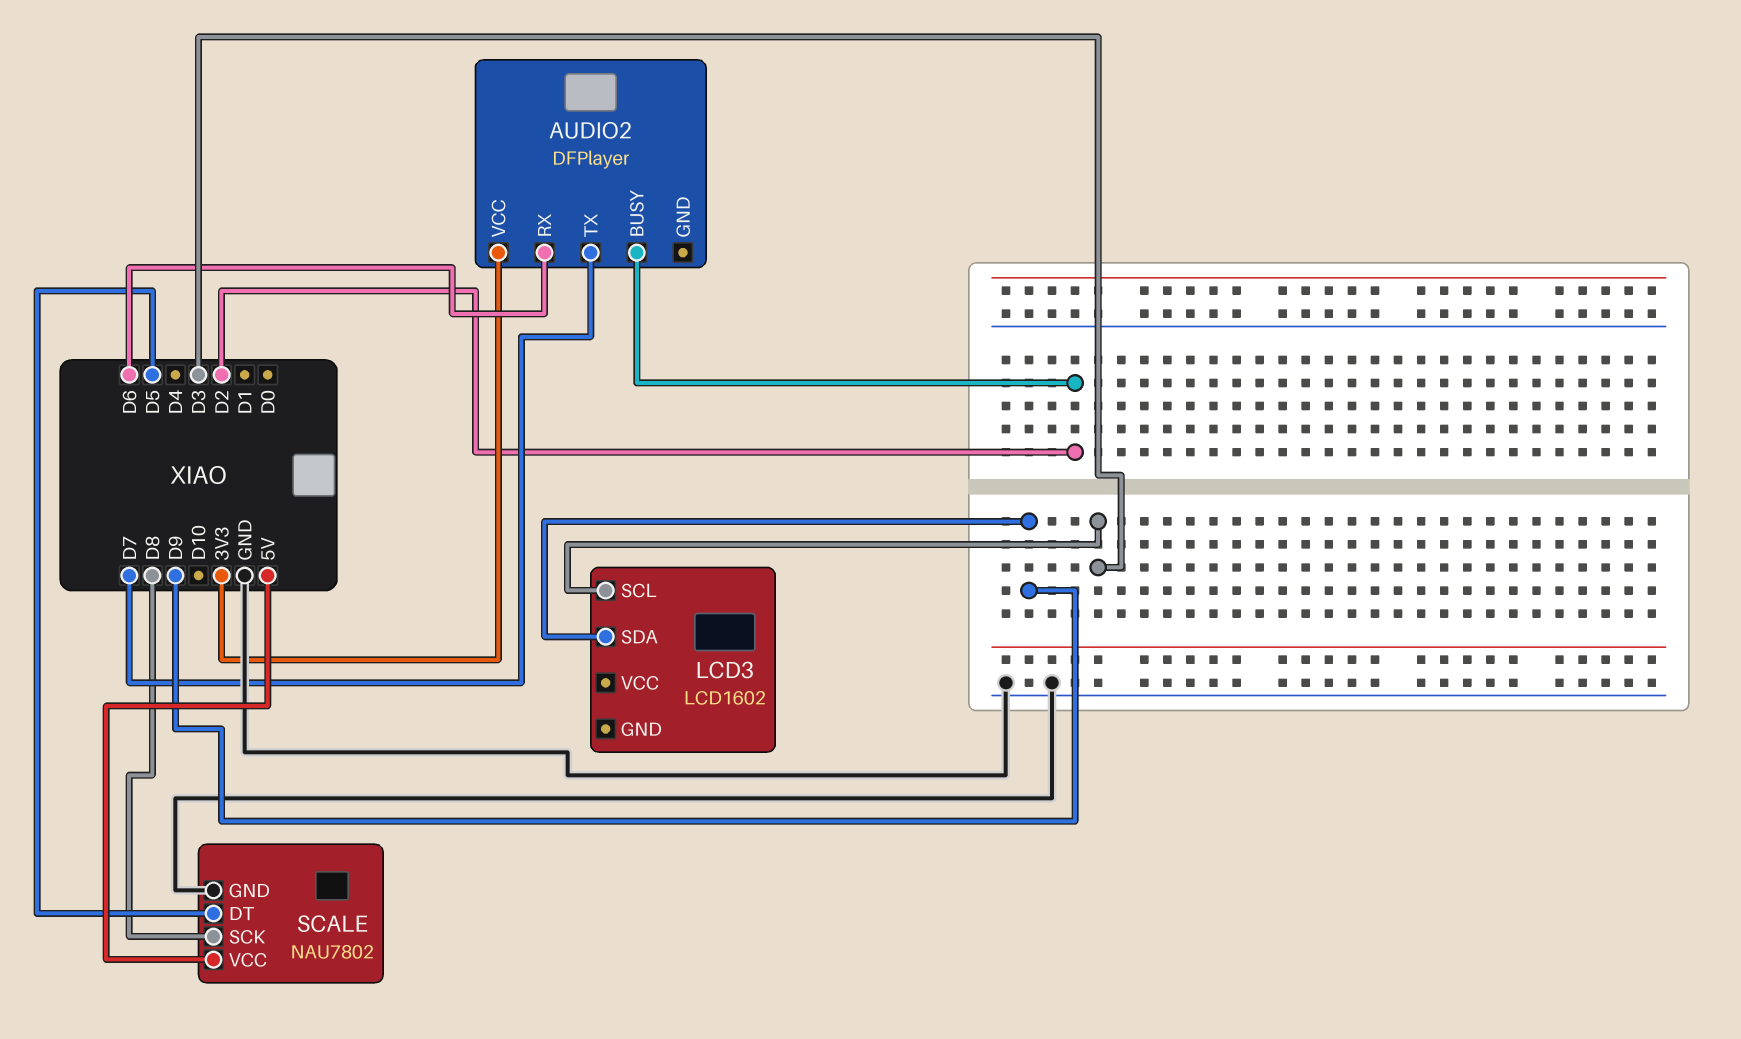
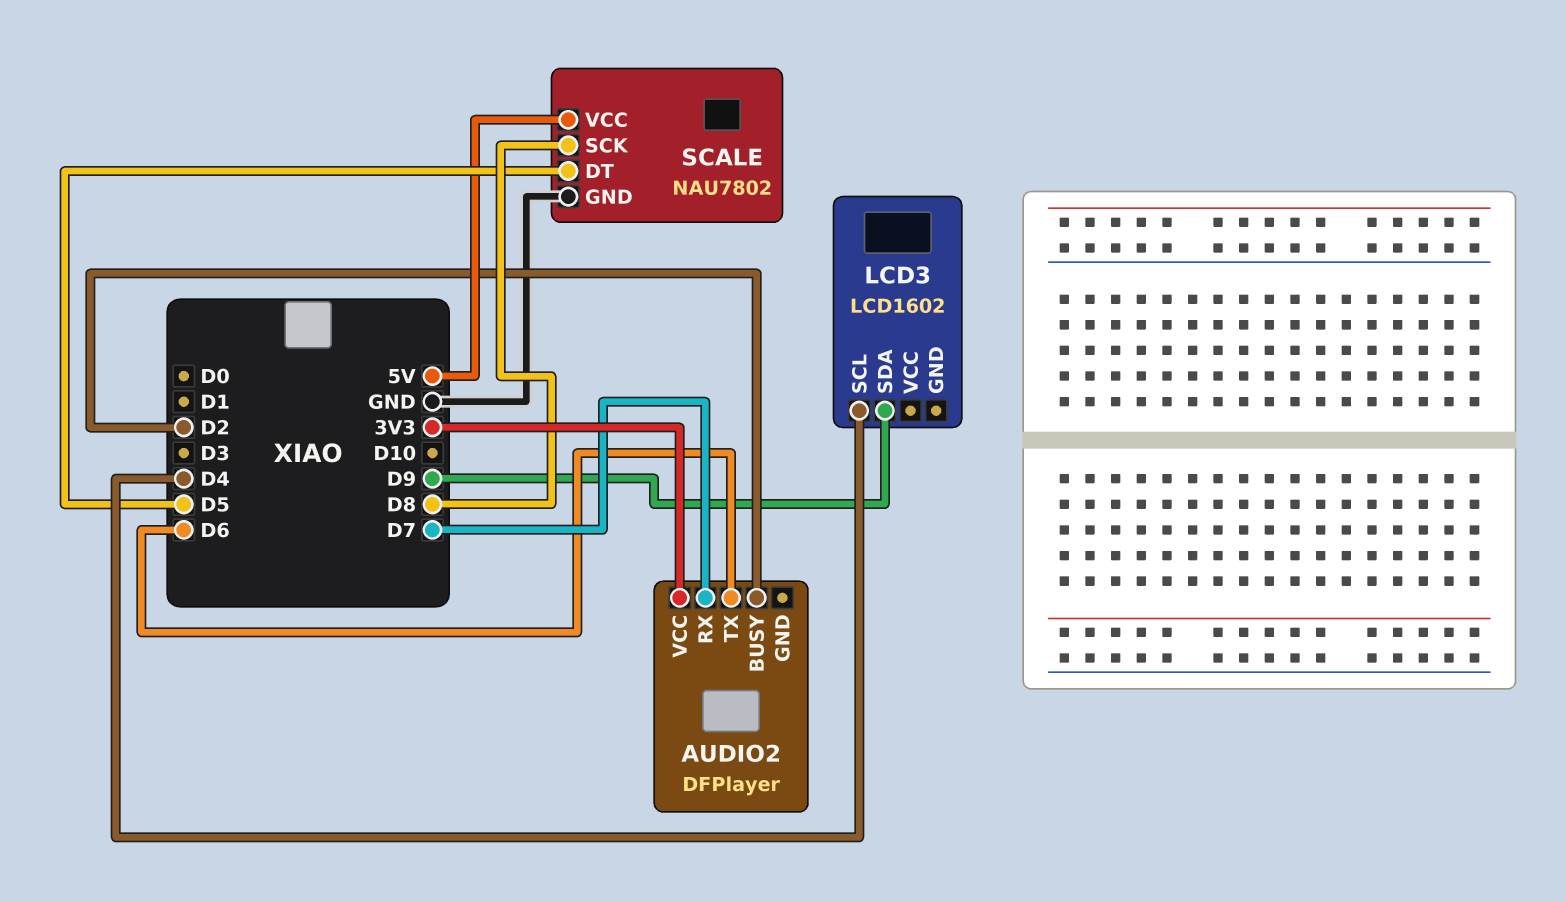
AUDIO2 pin RX: D6 -> D7
AUDIO2 pin TX: D7 -> D6
LCD3 pin SCL: D3 -> D4

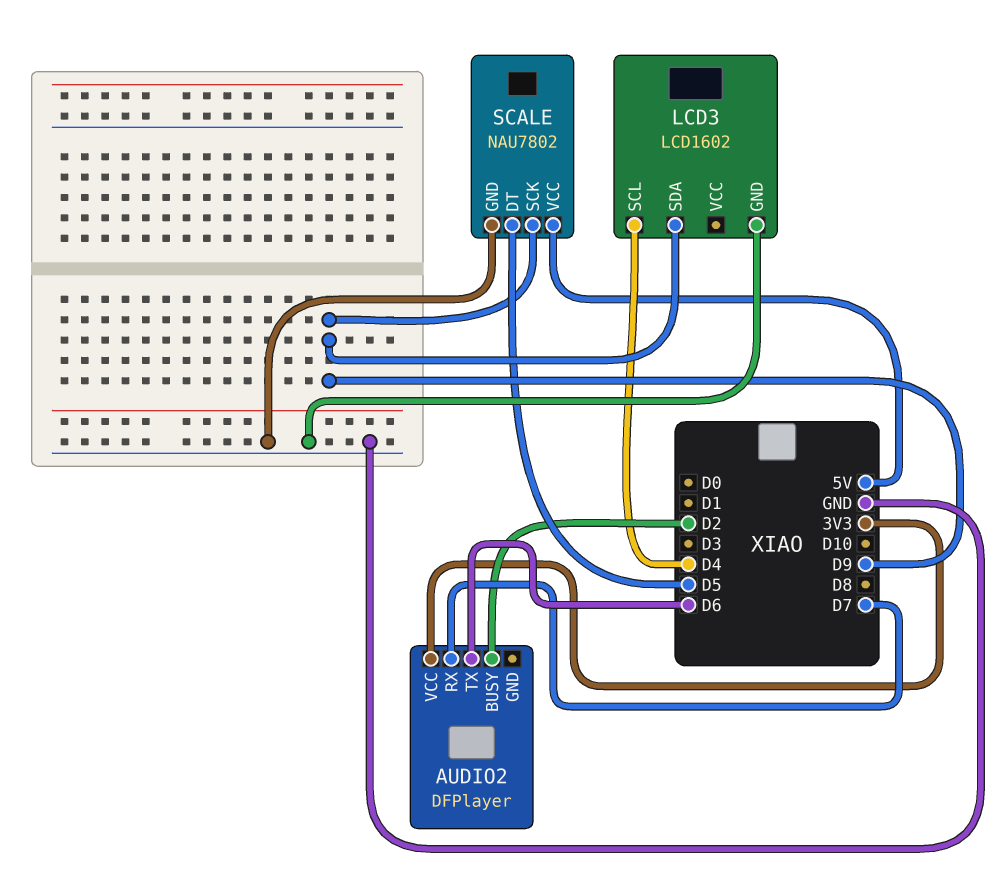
LCD3 pin GND: none -> GND
SCALE pin SCK: D8 -> D9

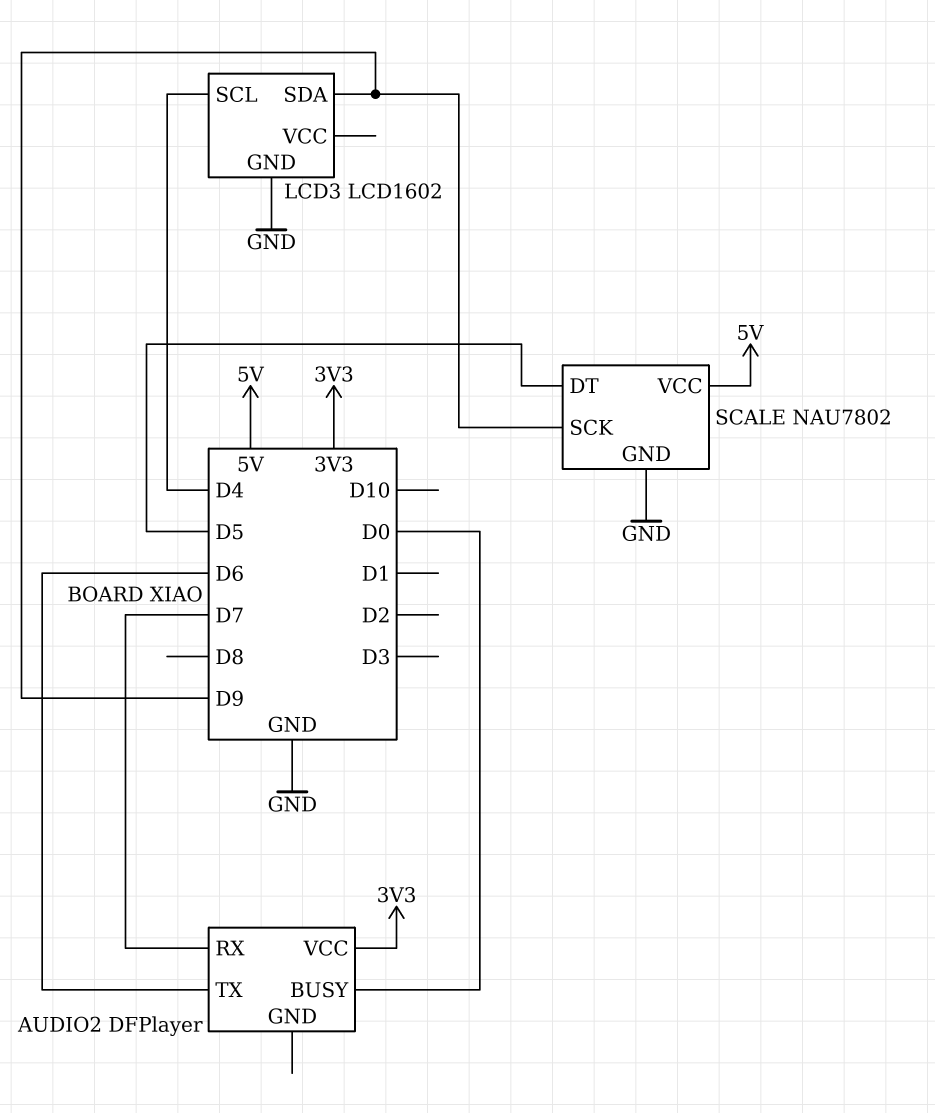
AUDIO2 pin BUSY: D2 -> D0

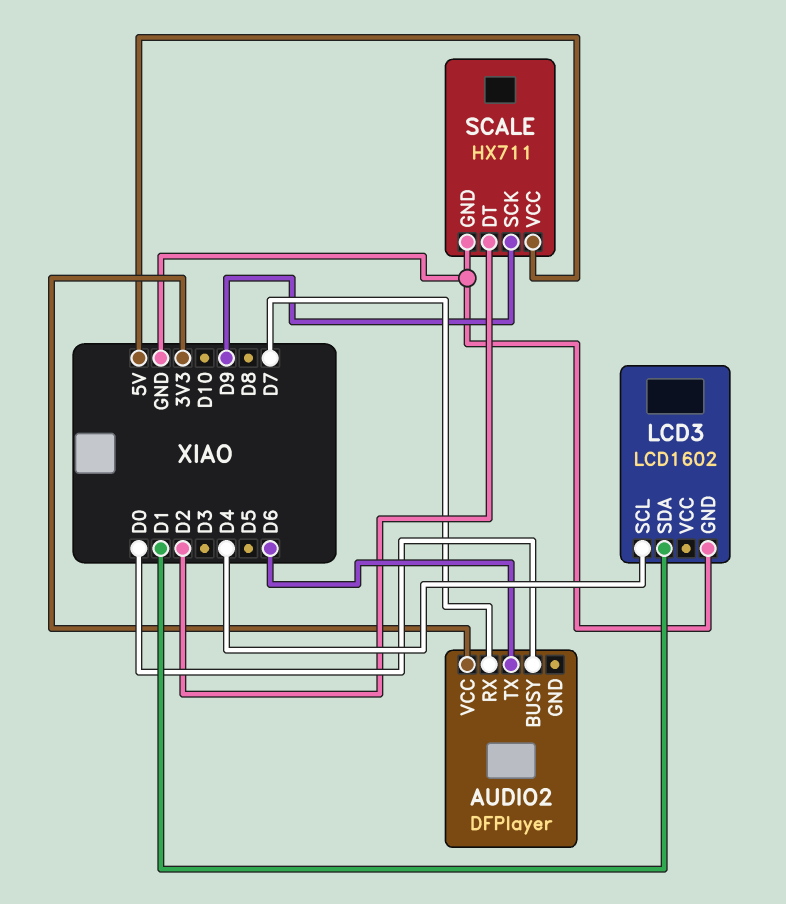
LCD3 pin SDA: D9 -> D1
SCALE: NAU7802 -> HX711
SCALE pin DT: D5 -> D2

